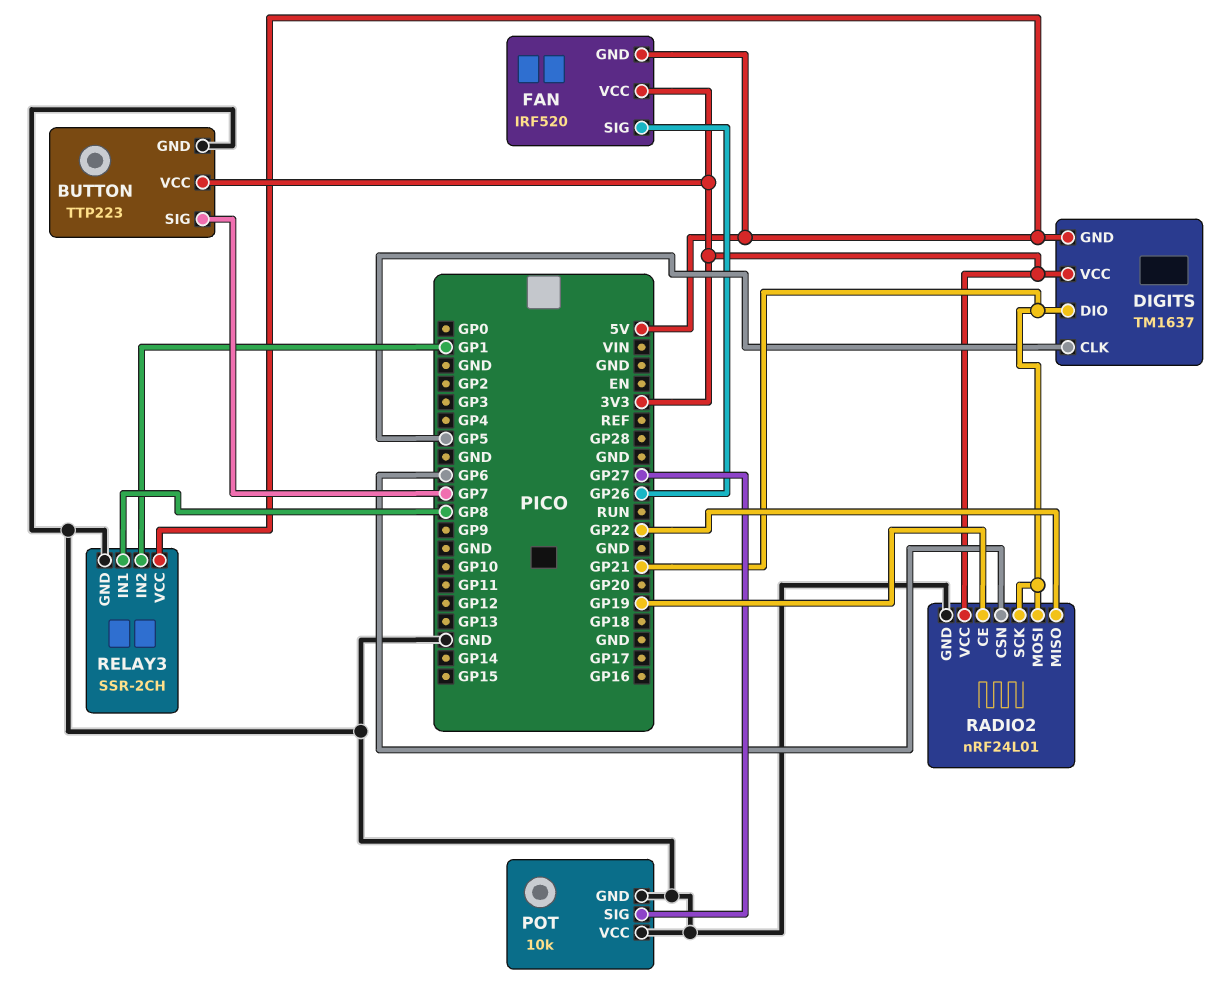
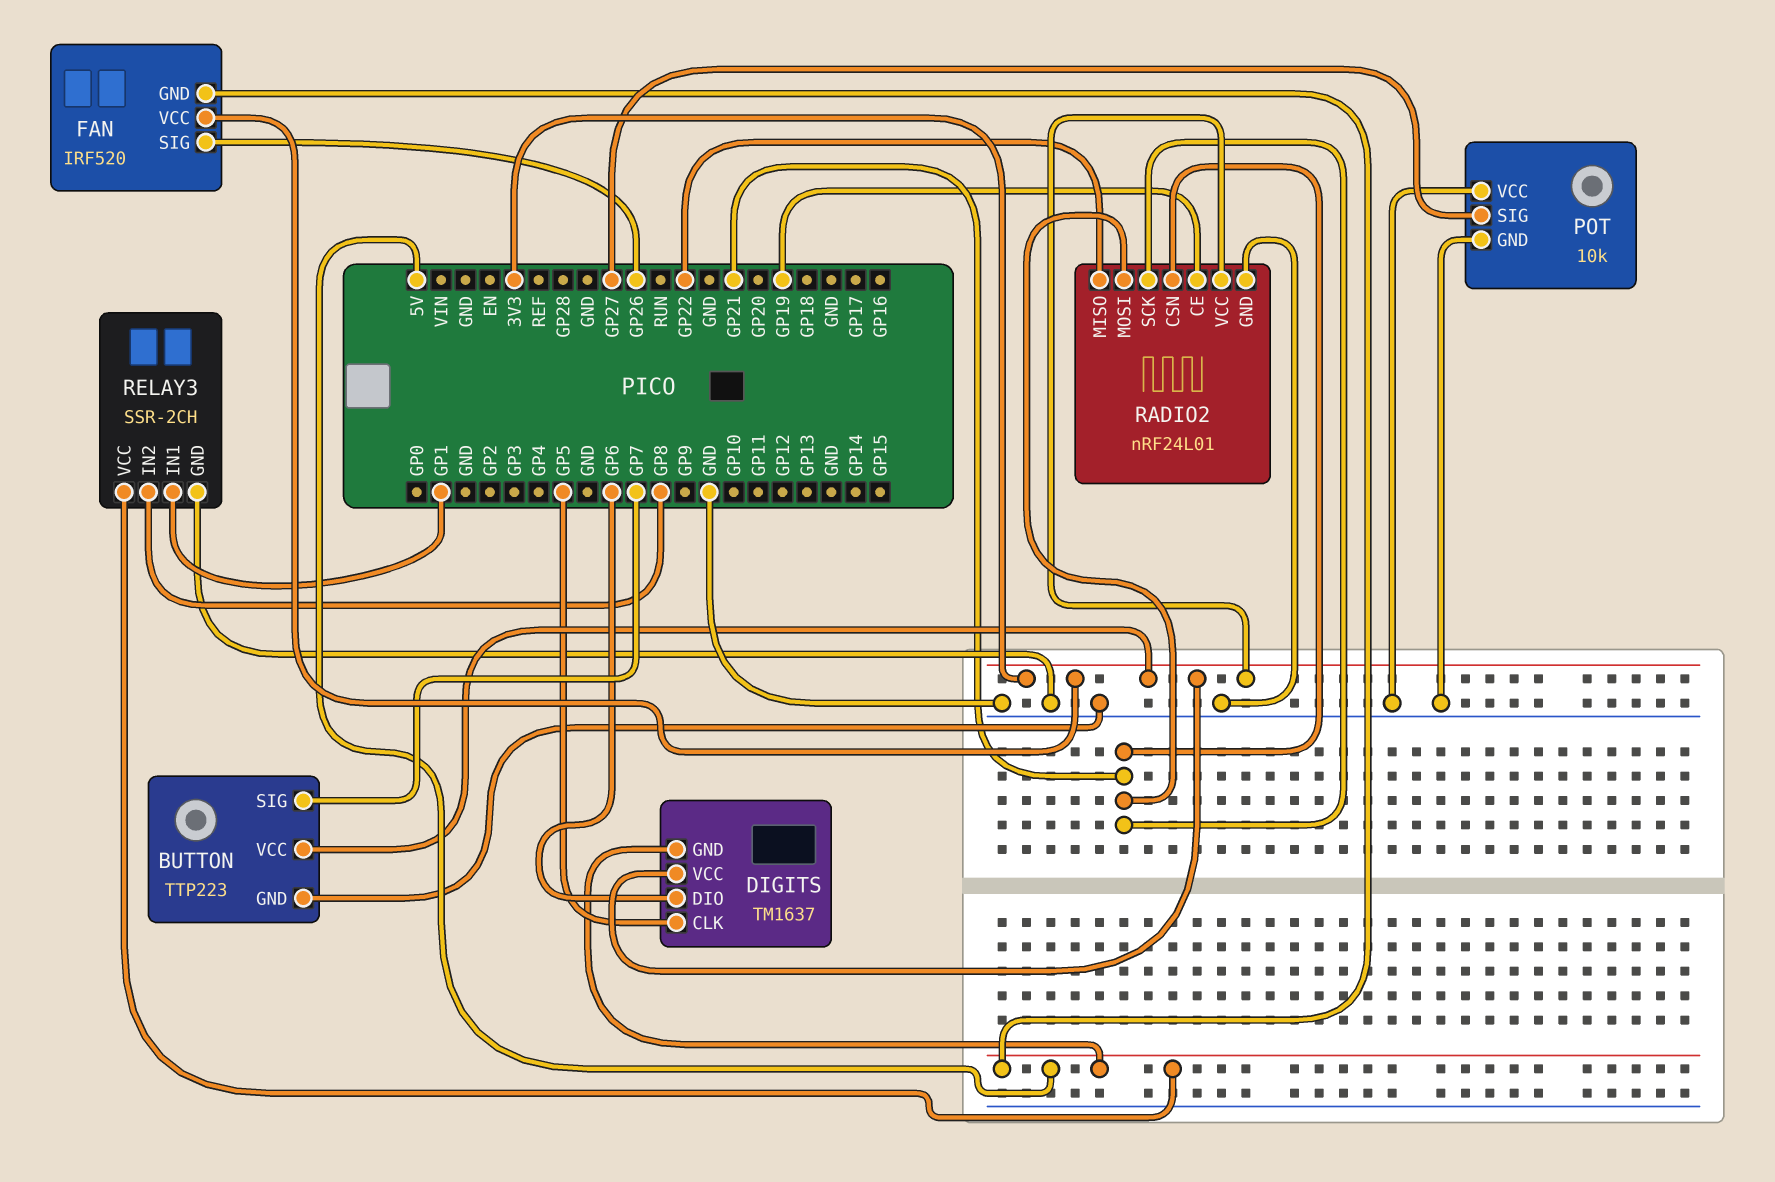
DIGITS pin DIO: GP21 -> GP6
RADIO2 pin CSN: GP6 -> GP21
RELAY3 pin IN1: GP8 -> GP1
RELAY3 pin IN2: GP1 -> GP8

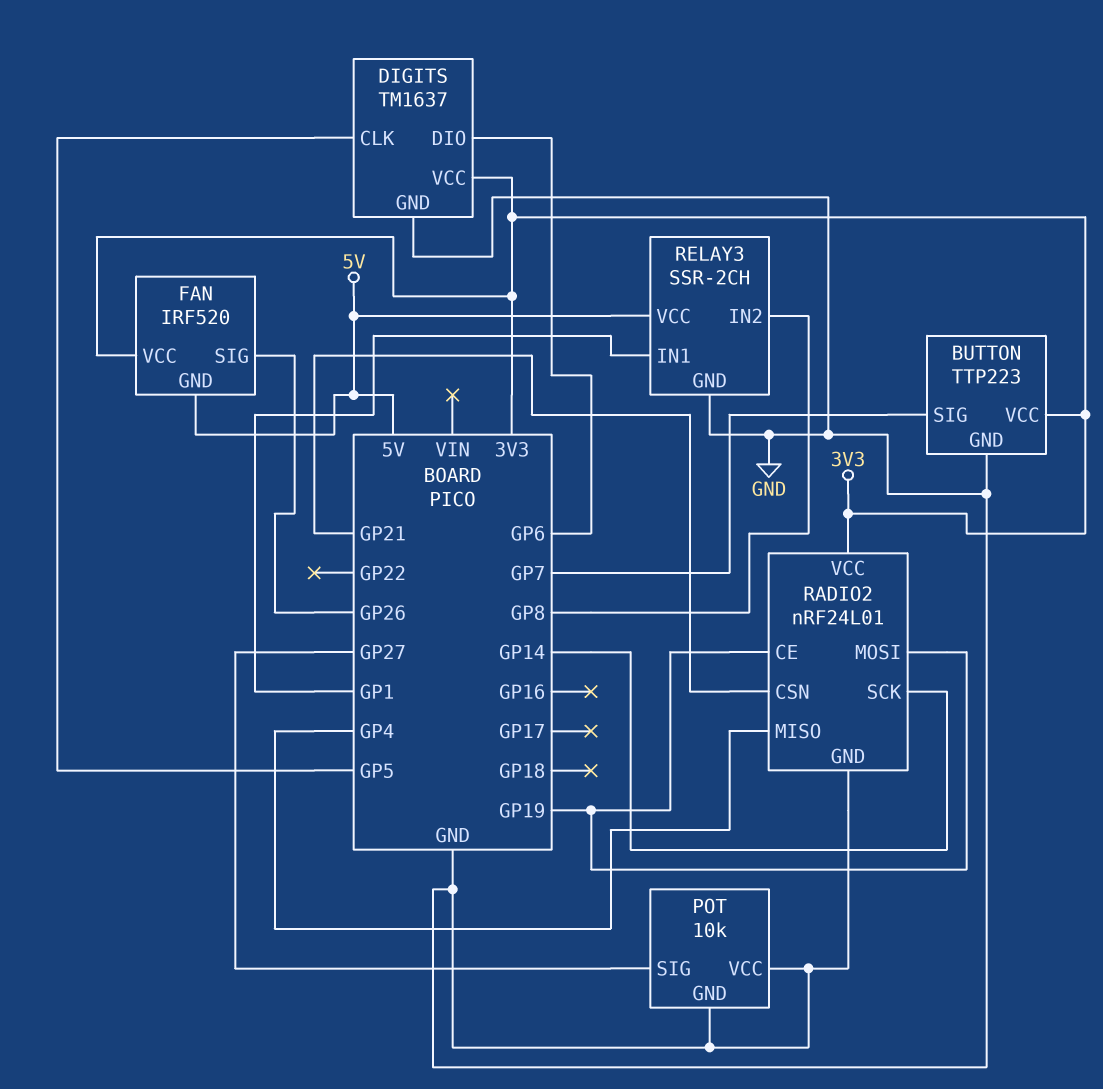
DIGITS pin GND: 5V -> GND
RADIO2 pin MISO: GP22 -> GP4
RADIO2 pin MOSI: GP21 -> GP19
RADIO2 pin SCK: GP21 -> GP14

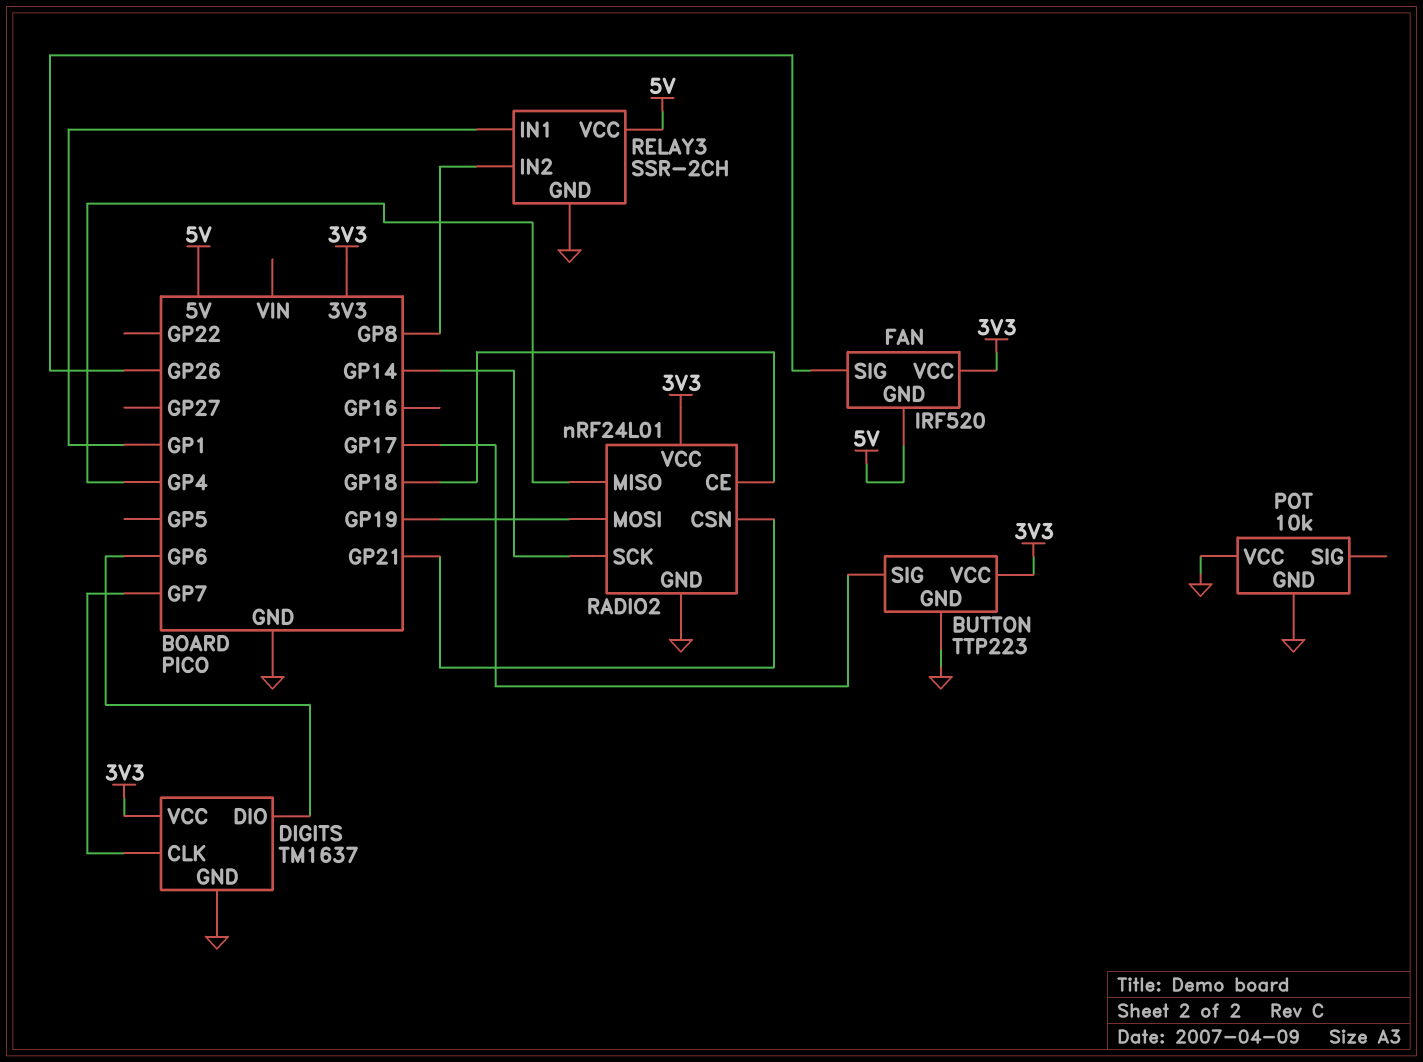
BUTTON pin SIG: GP7 -> GP17
DIGITS pin CLK: GP5 -> GP7
POT pin SIG: GP27 -> none
RADIO2 pin CE: GP19 -> GP18

